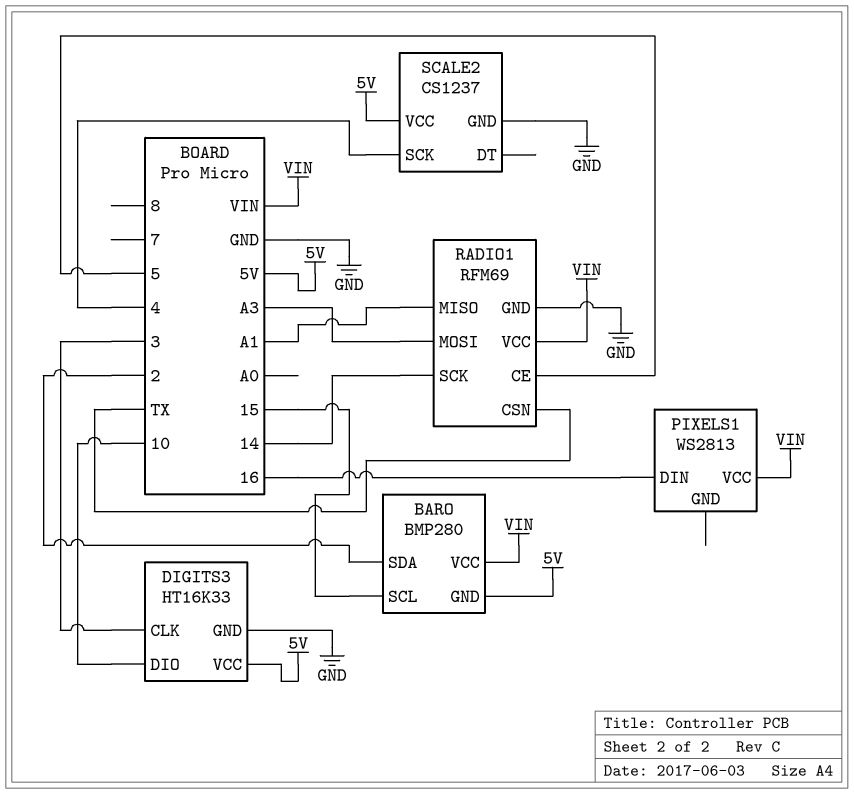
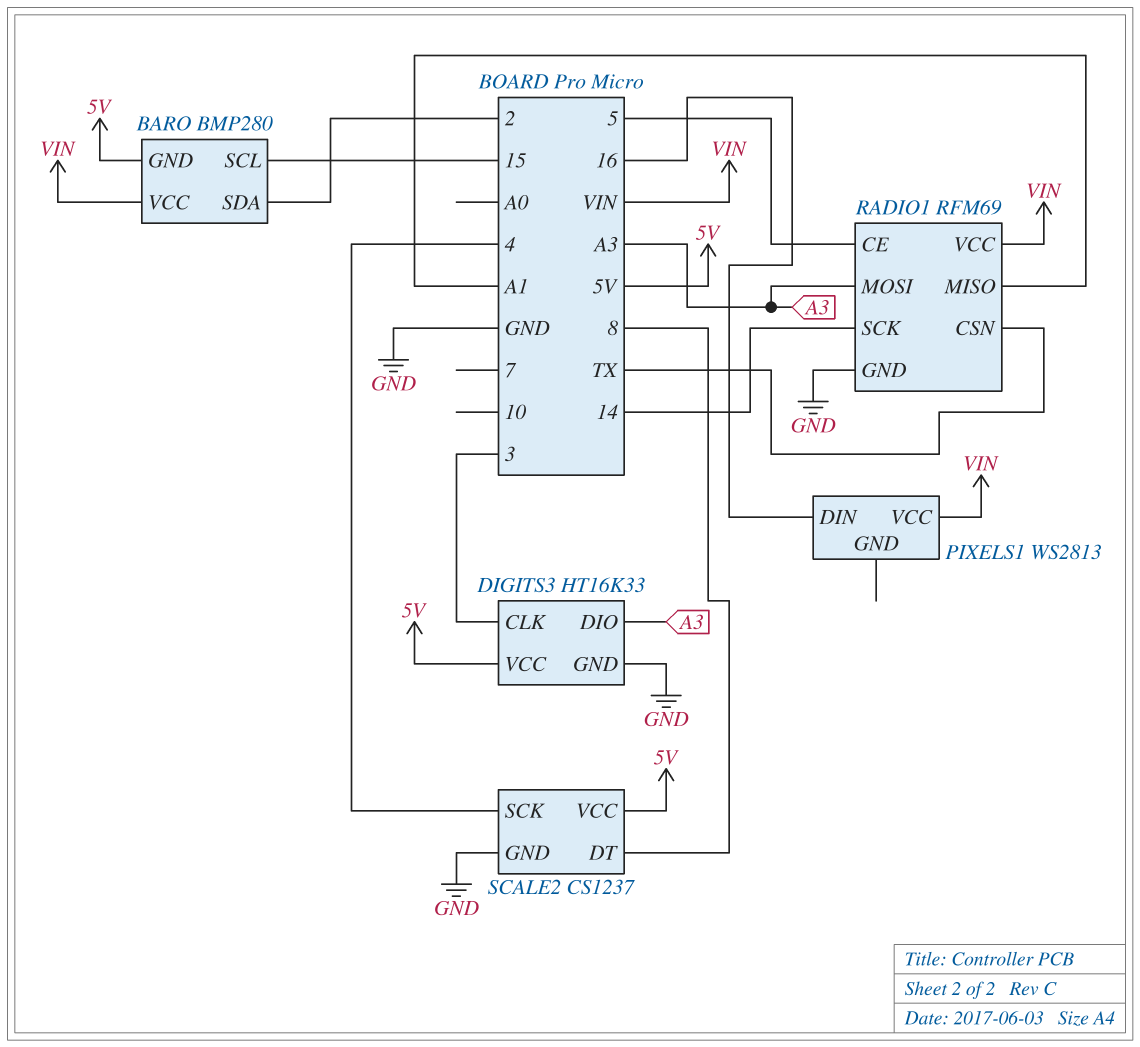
DIGITS3 pin DIO: 10 -> A3
SCALE2 pin DT: none -> 8

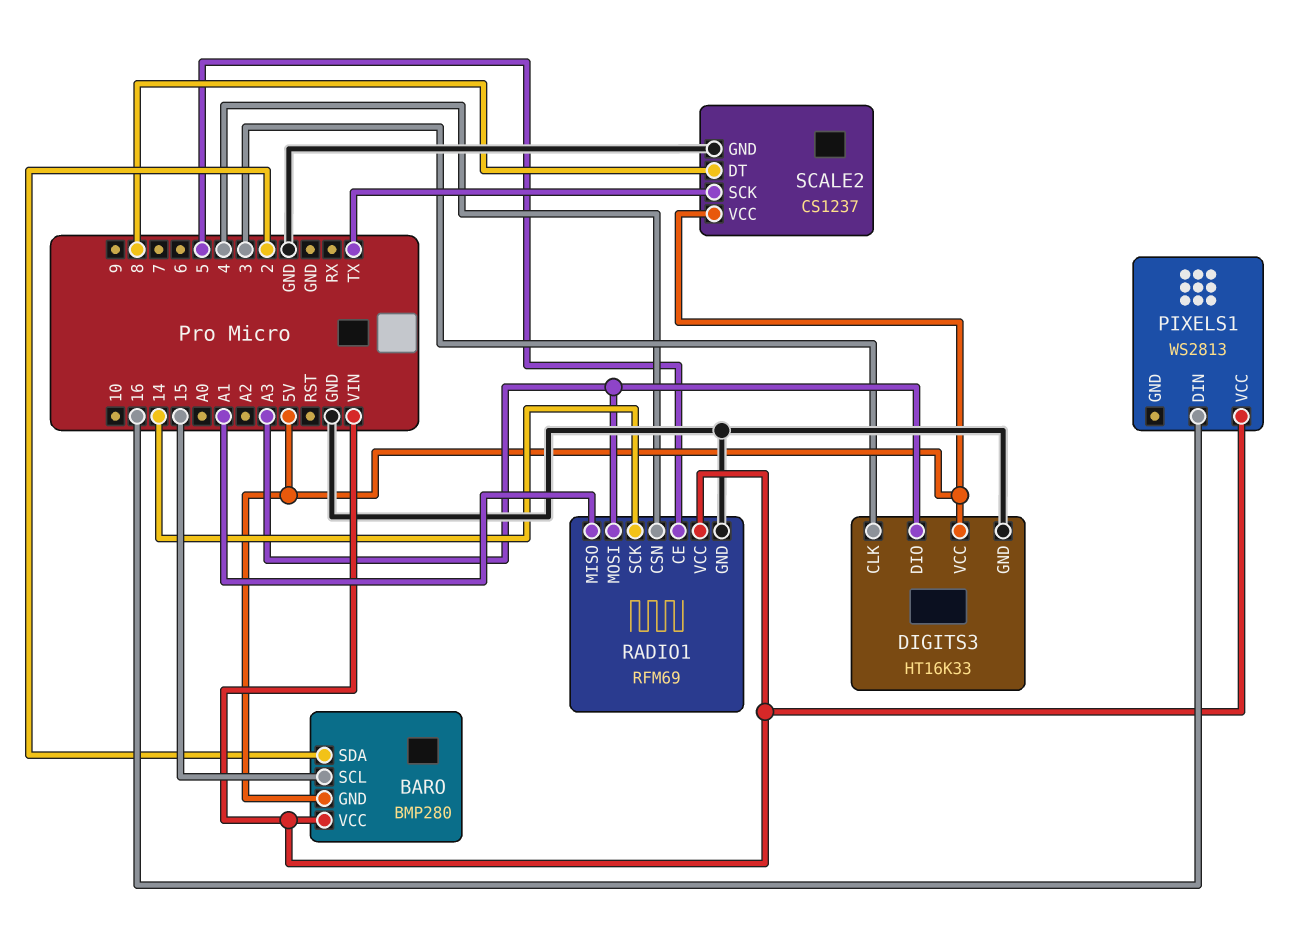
RADIO1 pin CSN: TX -> 4
SCALE2 pin SCK: 4 -> TX

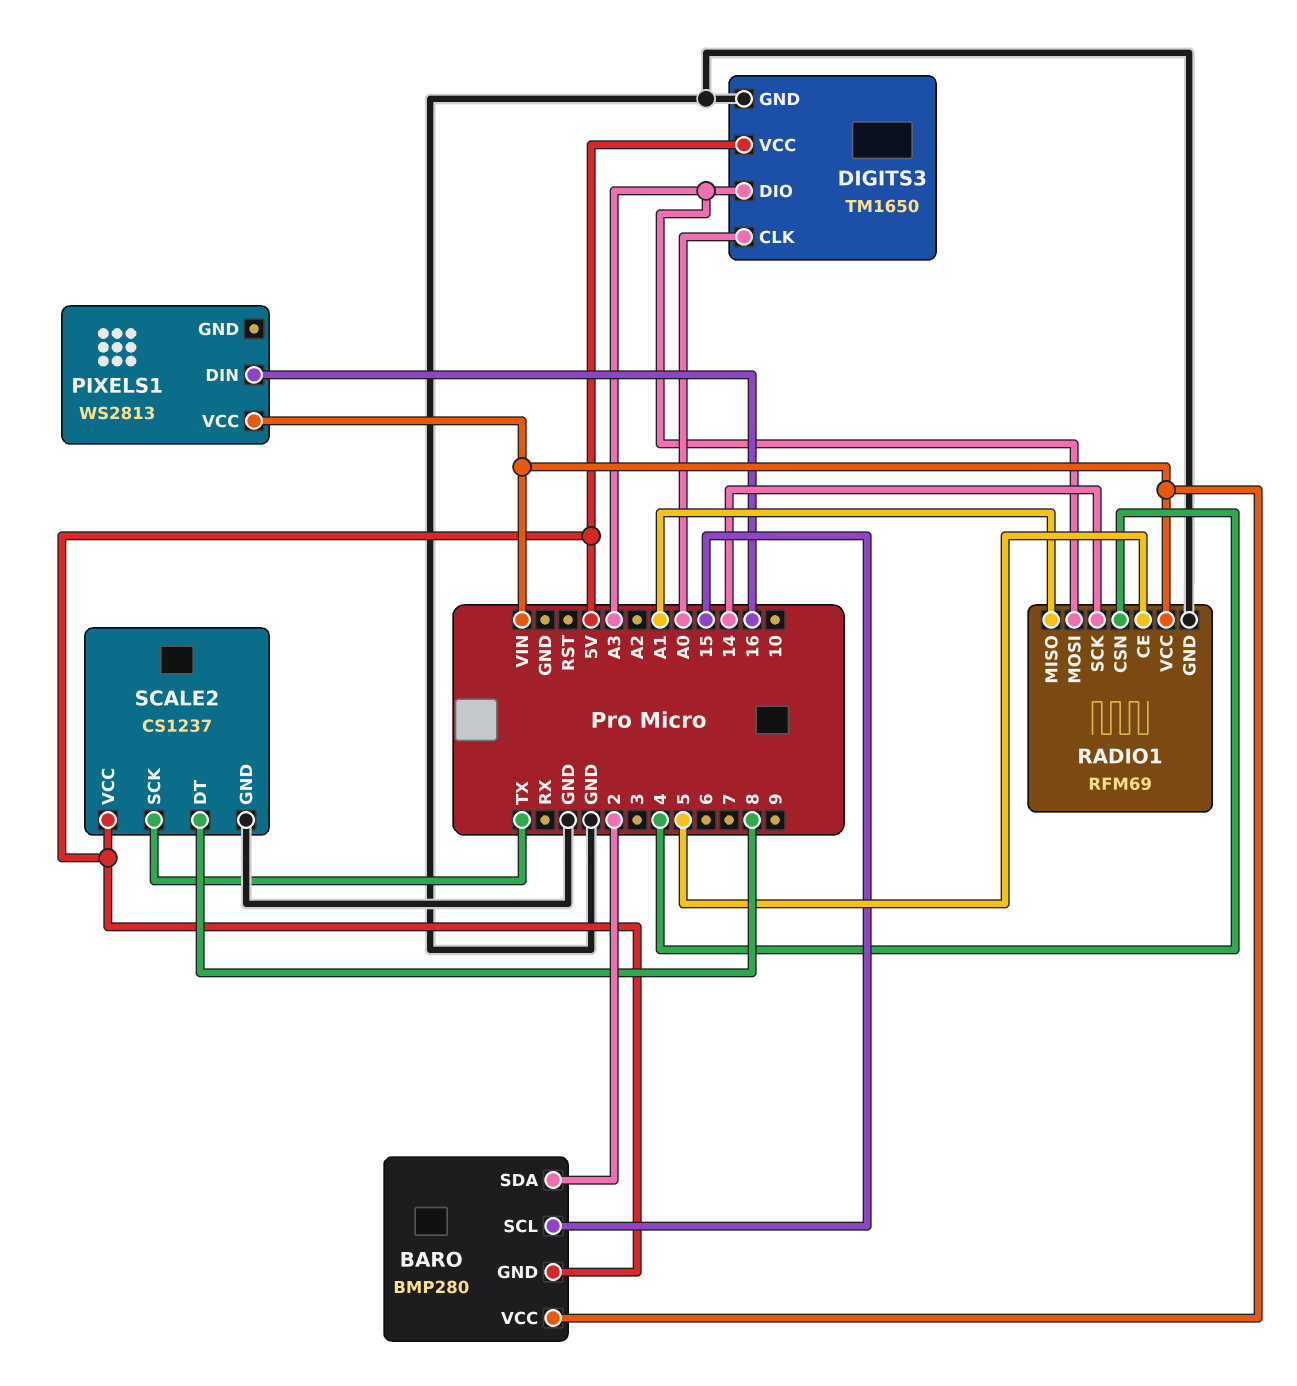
DIGITS3: HT16K33 -> TM1650
DIGITS3 pin CLK: 3 -> A0

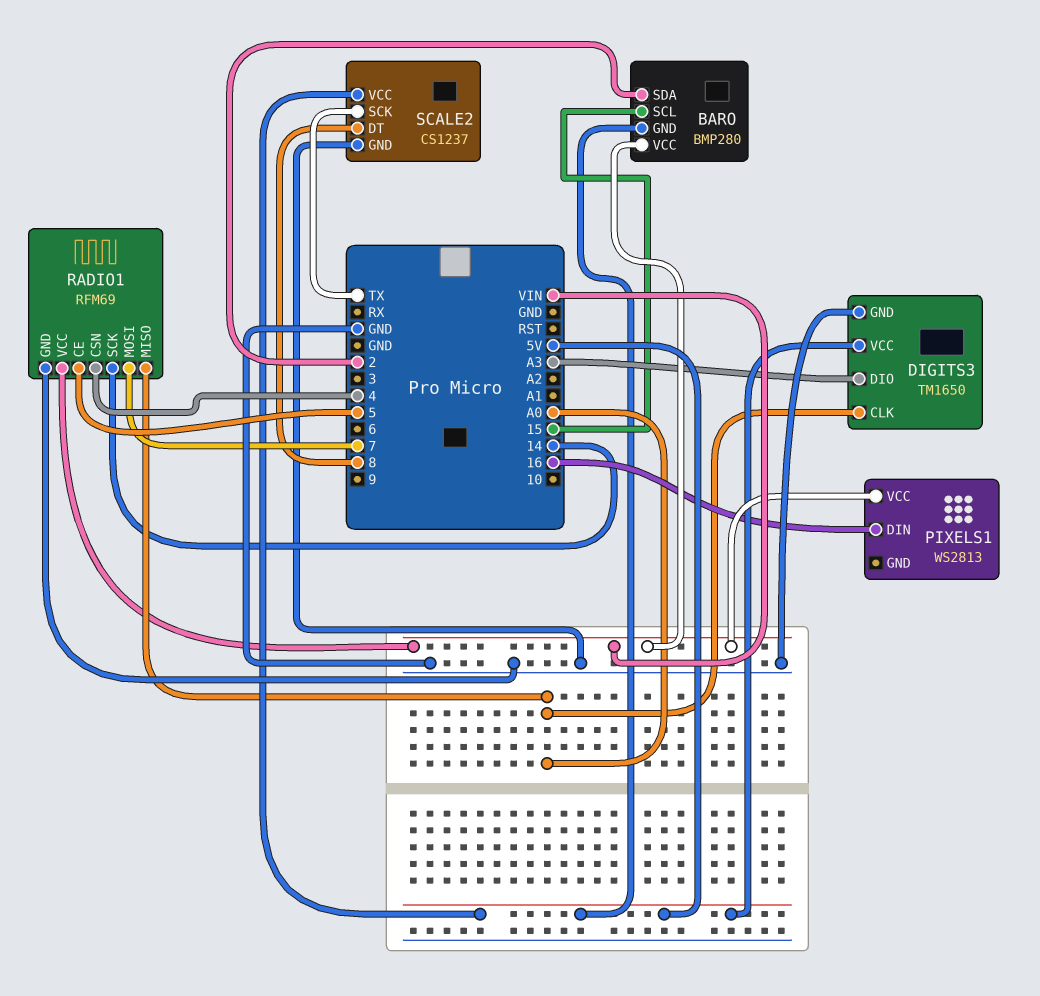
RADIO1 pin MISO: A1 -> A0
RADIO1 pin MOSI: A3 -> 7

